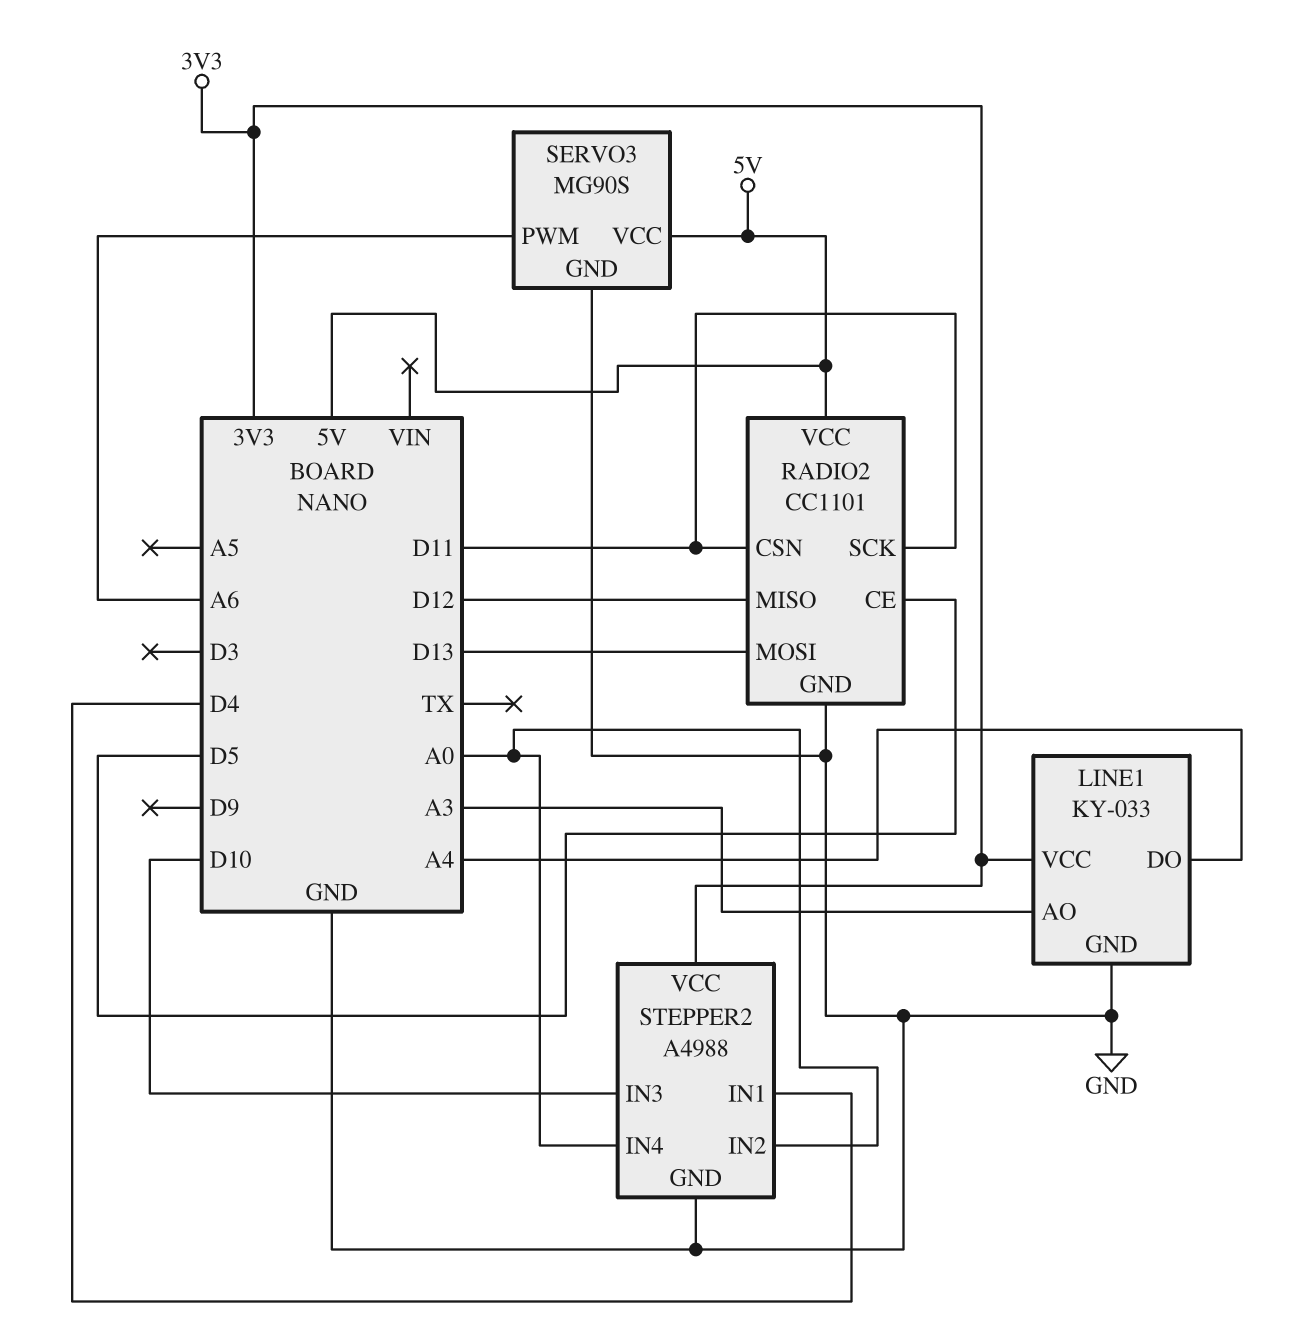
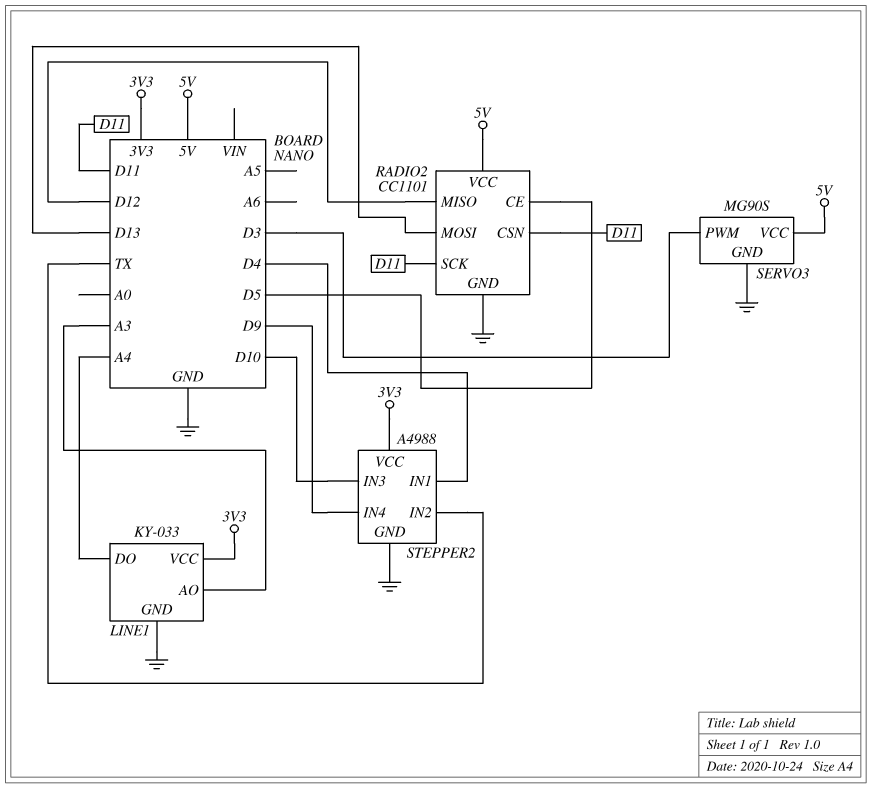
SERVO3 pin PWM: A6 -> D3
STEPPER2 pin IN2: A0 -> TX
STEPPER2 pin IN4: A0 -> D9

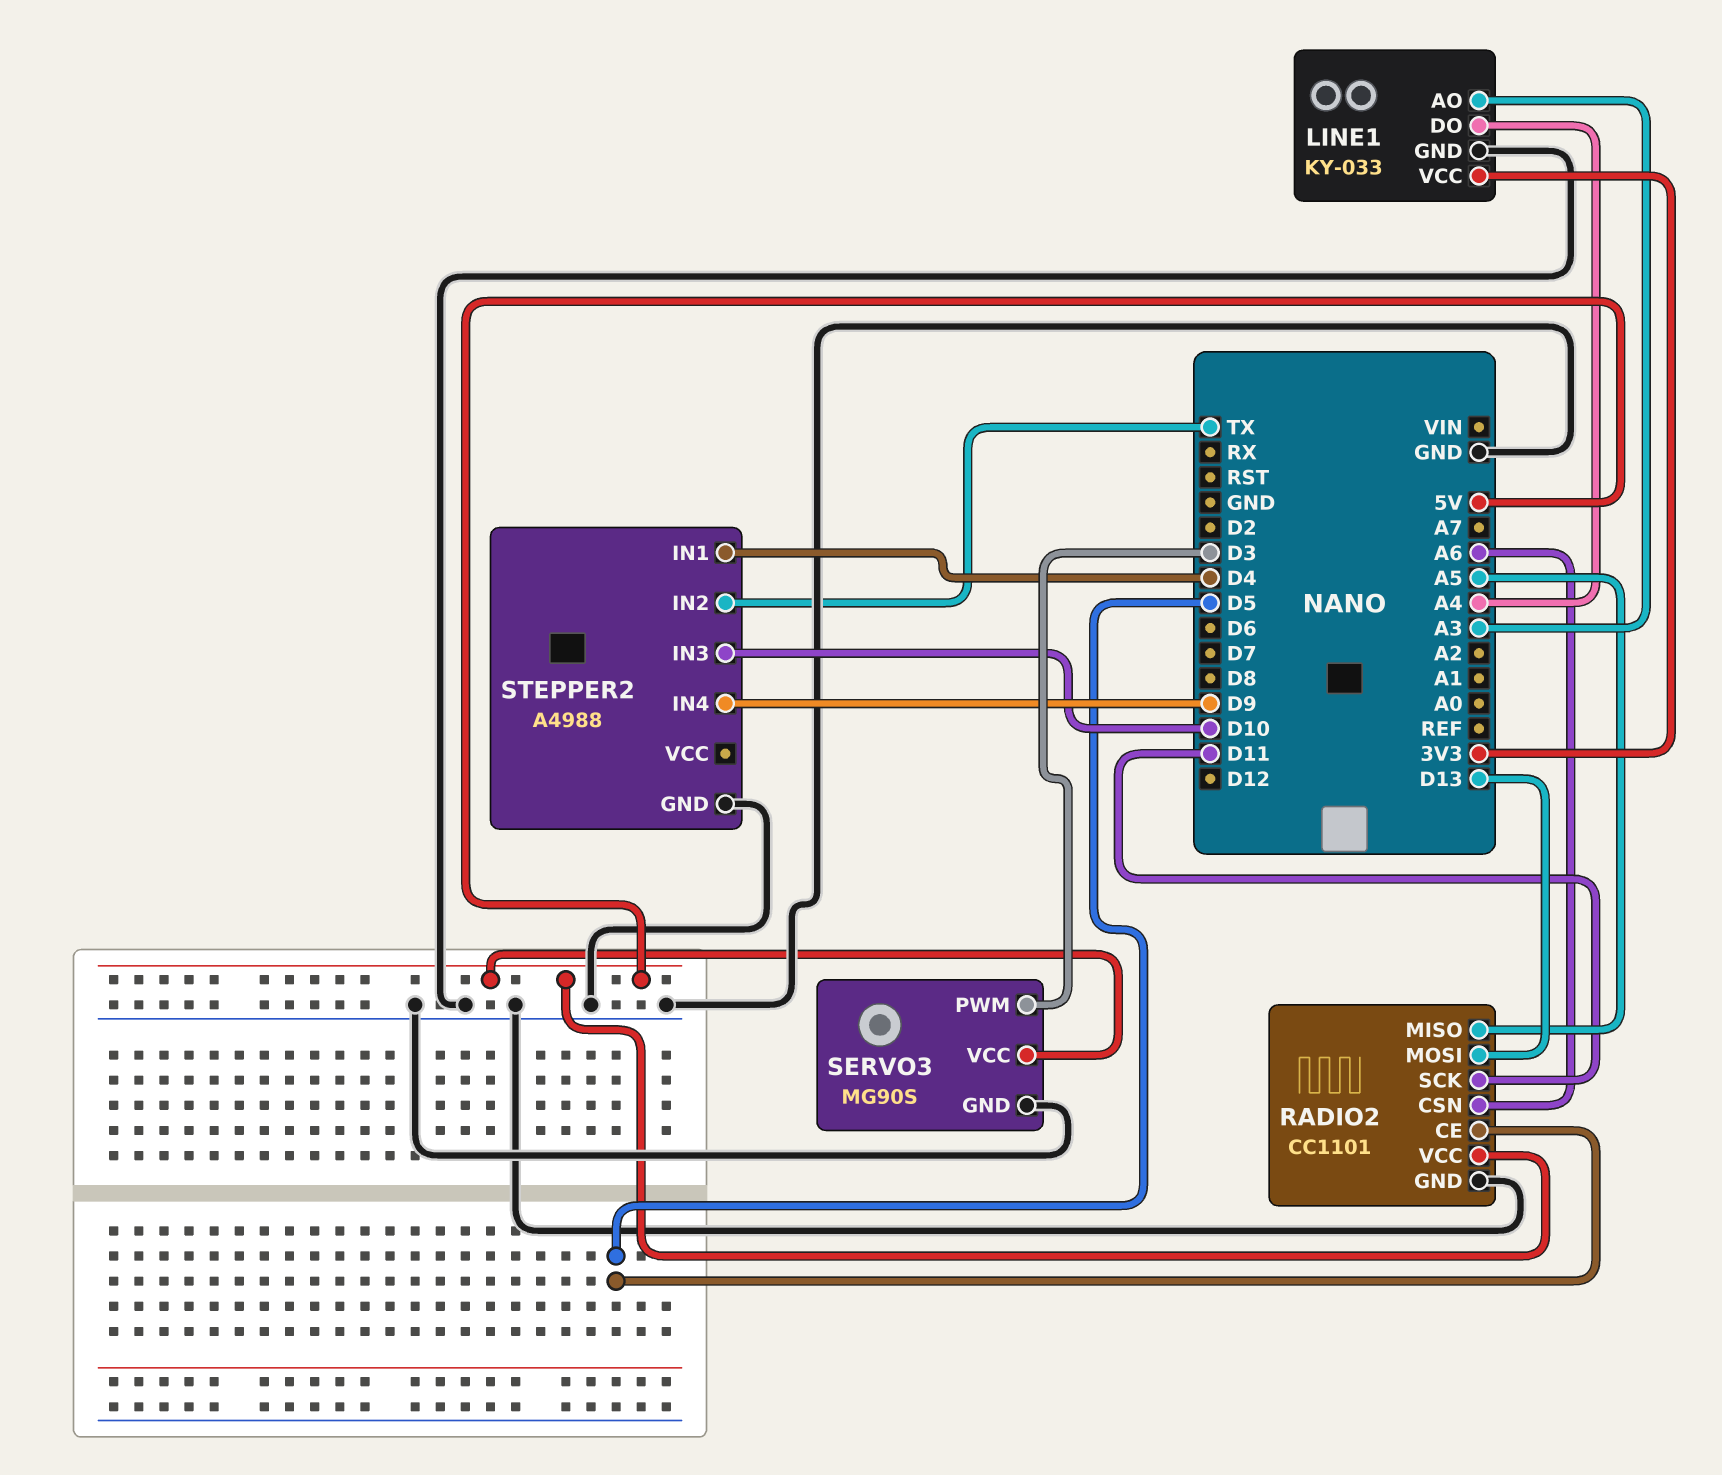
RADIO2 pin CSN: D11 -> A6
RADIO2 pin MISO: D12 -> A5
STEPPER2 pin VCC: 3V3 -> none

